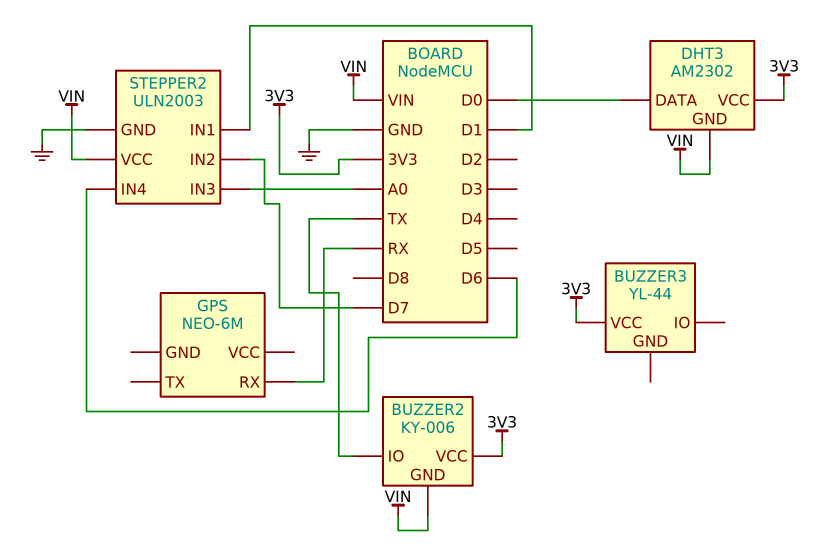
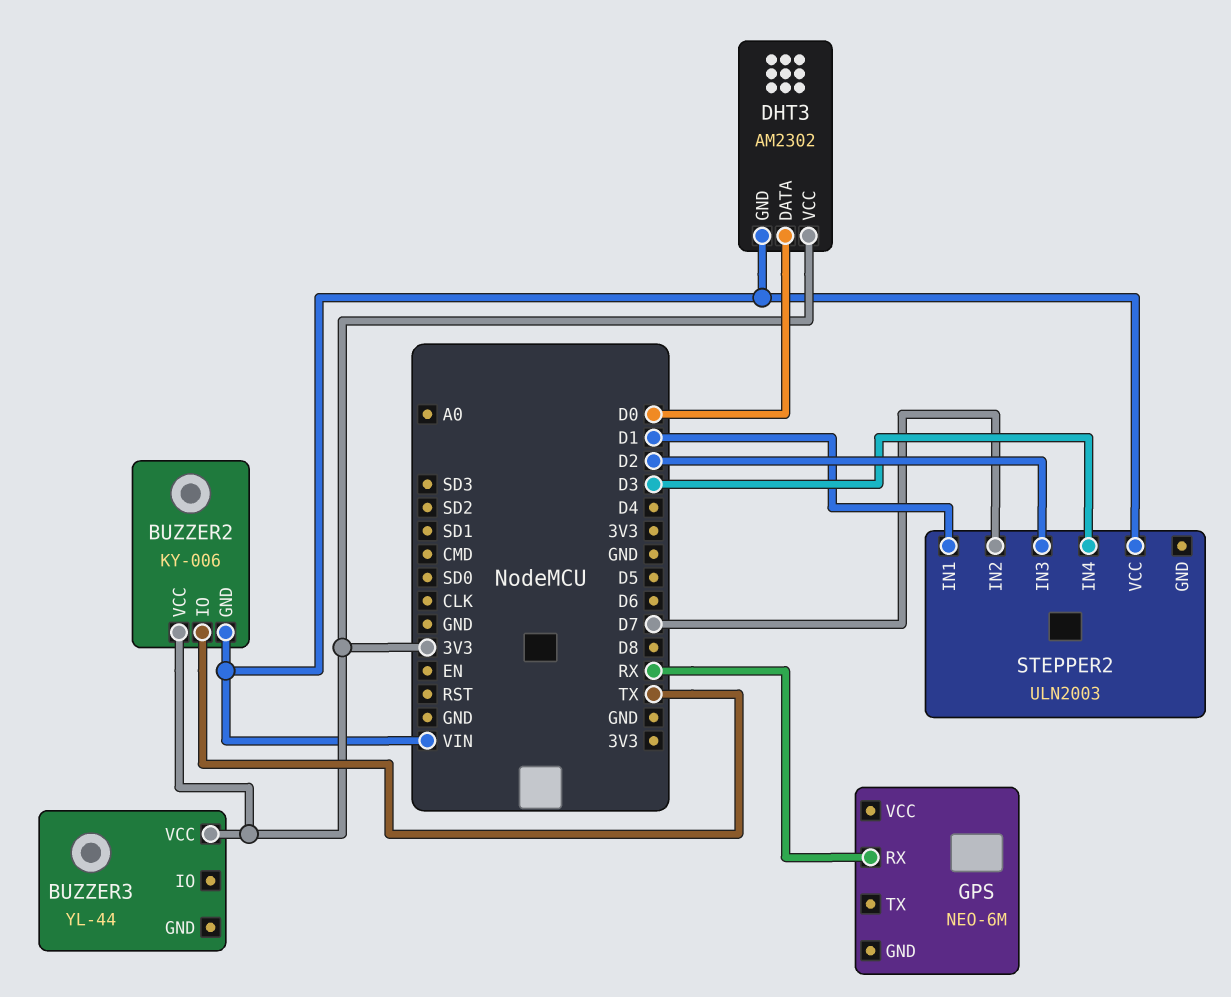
STEPPER2 pin GND: GND -> none
STEPPER2 pin IN3: A0 -> D2
STEPPER2 pin IN4: D6 -> D3

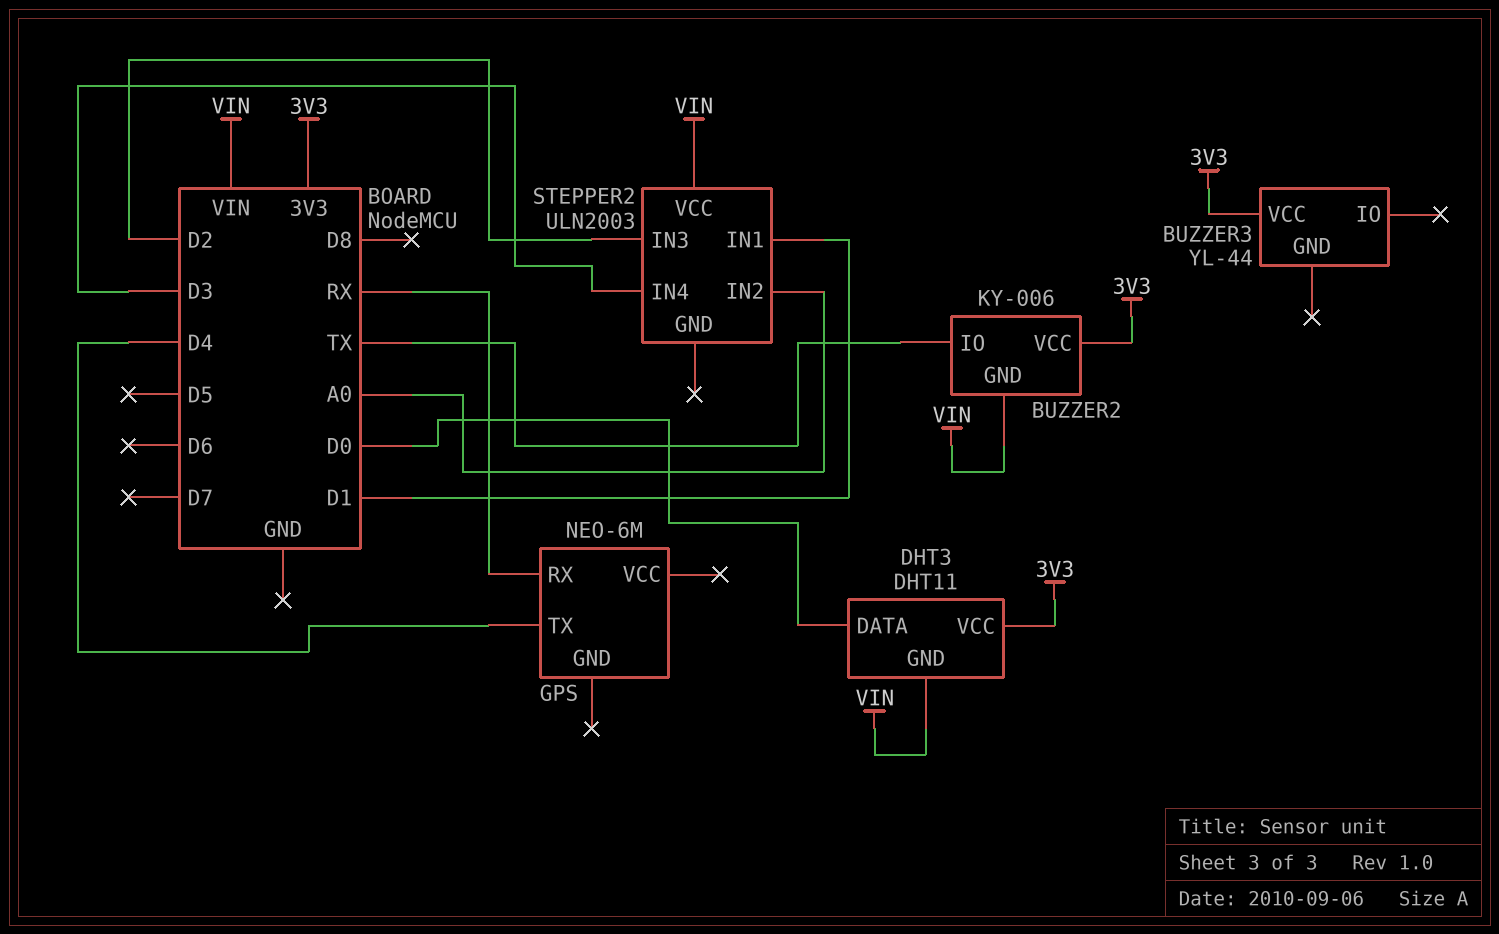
DHT3: AM2302 -> DHT11
GPS pin TX: none -> D4
STEPPER2 pin IN2: D7 -> A0

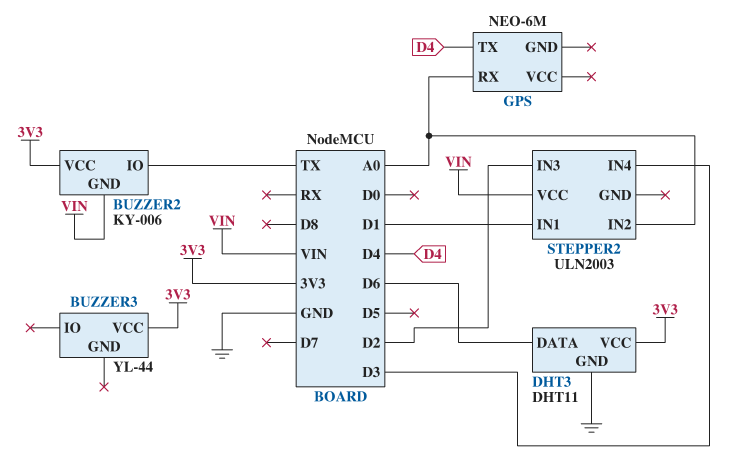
DHT3 pin DATA: D0 -> D6
DHT3 pin GND: VIN -> GND
GPS pin RX: RX -> A0

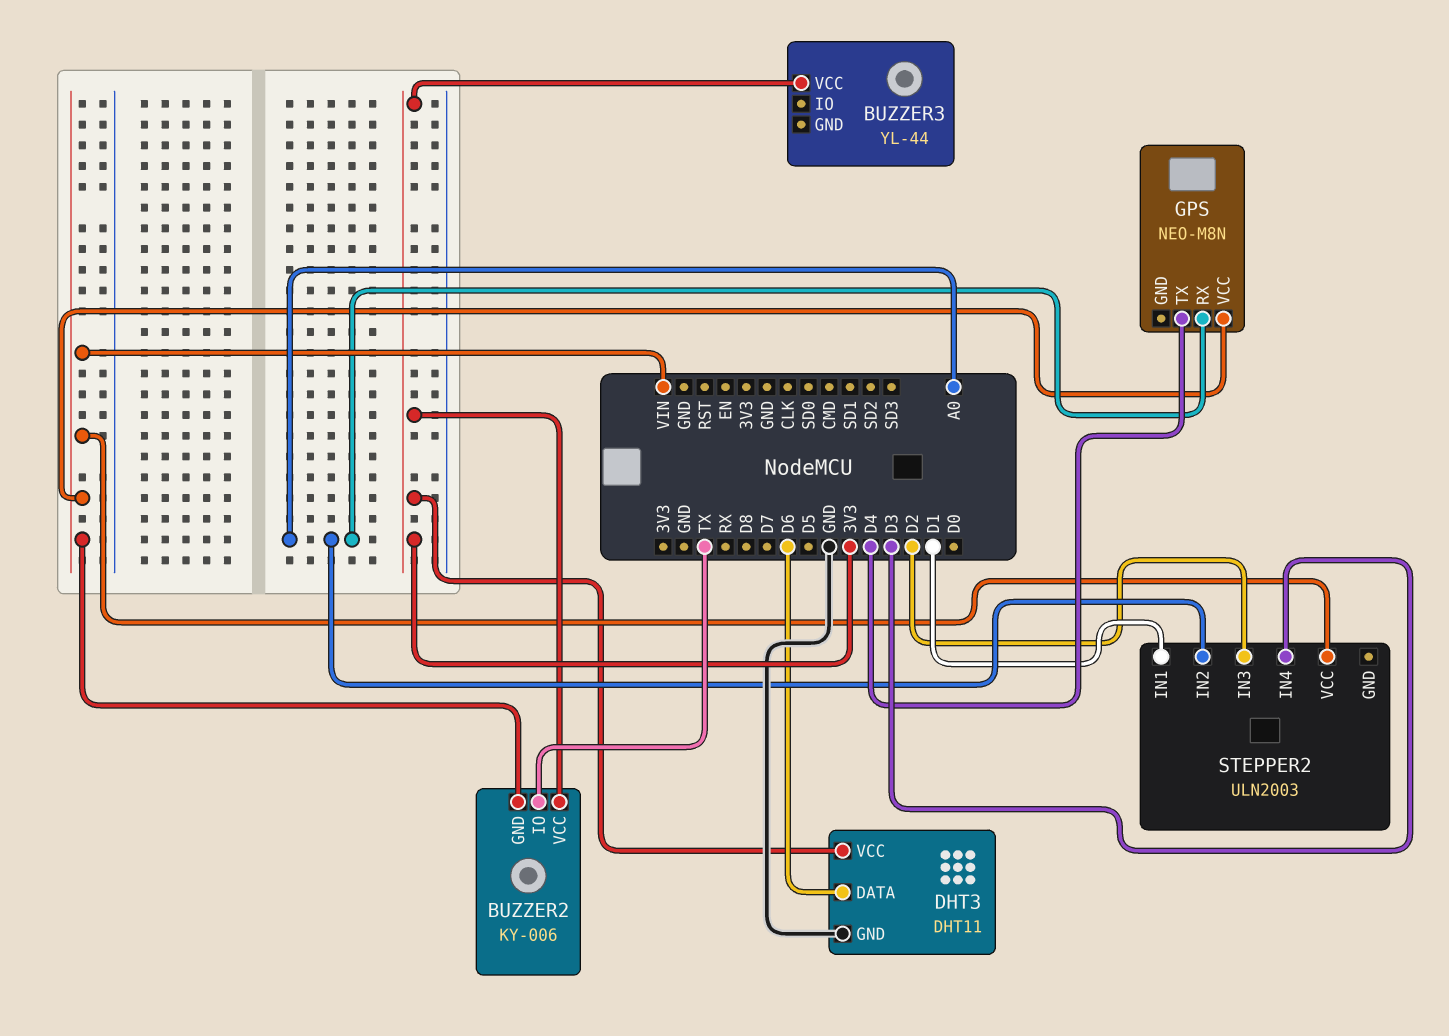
GPS: NEO-6M -> NEO-M8N
GPS pin VCC: none -> VIN

